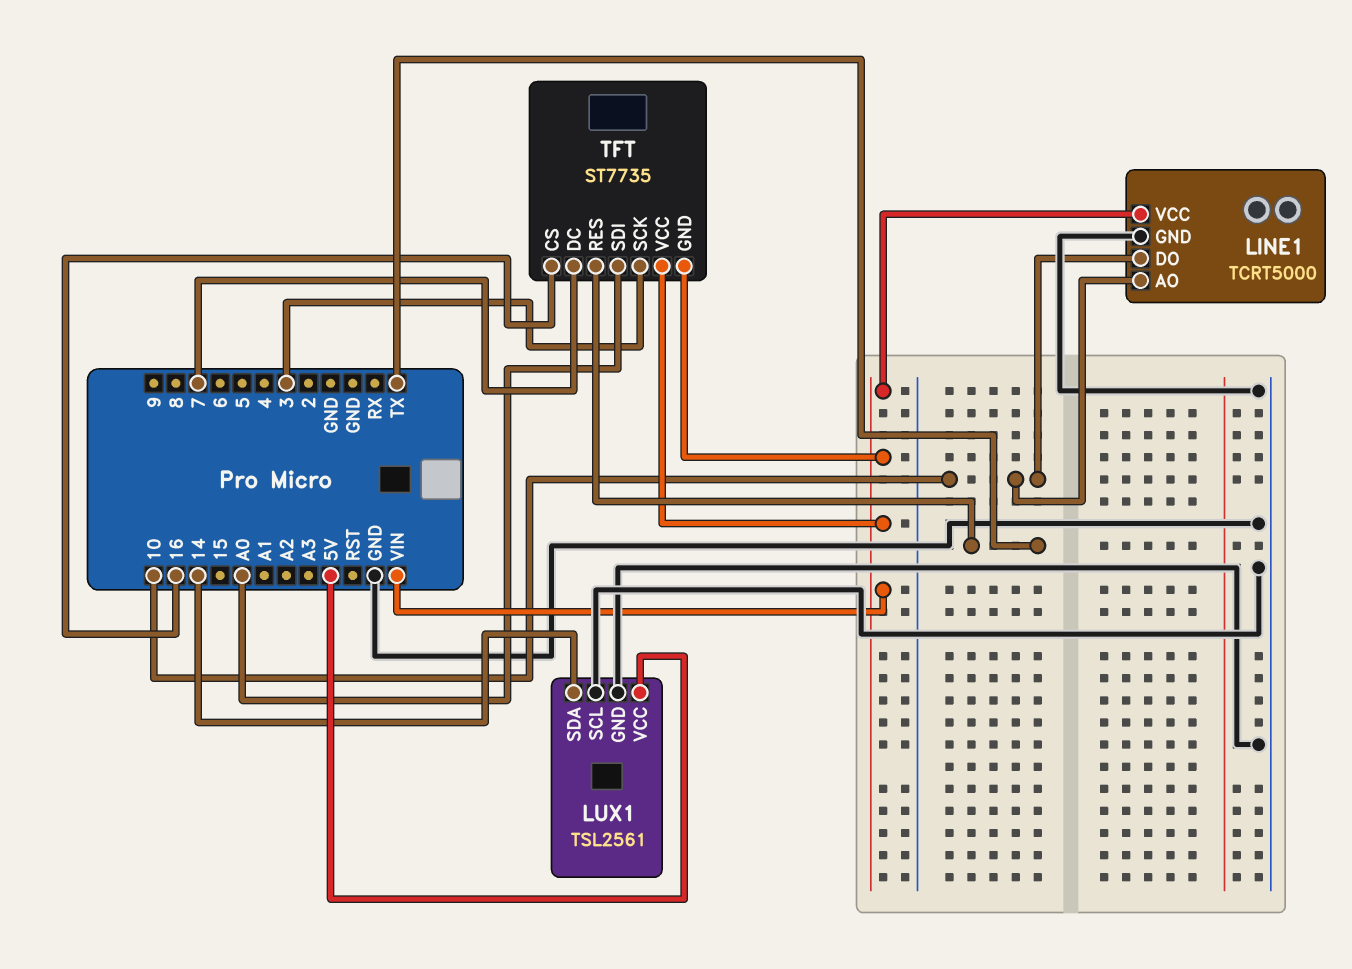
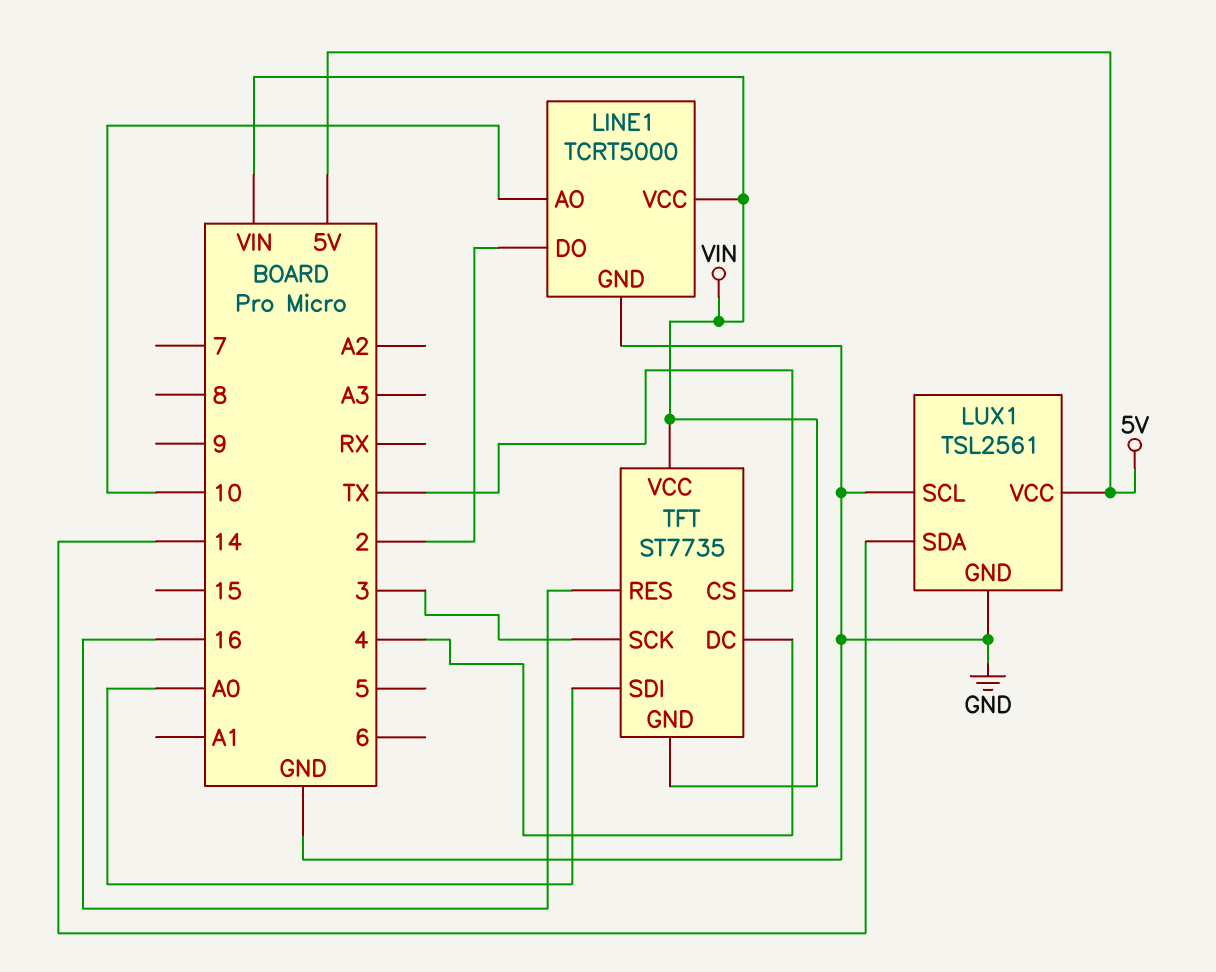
LINE1 pin DO: 10 -> 2
TFT pin CS: 16 -> TX
TFT pin DC: 7 -> 4
TFT pin RES: TX -> 16

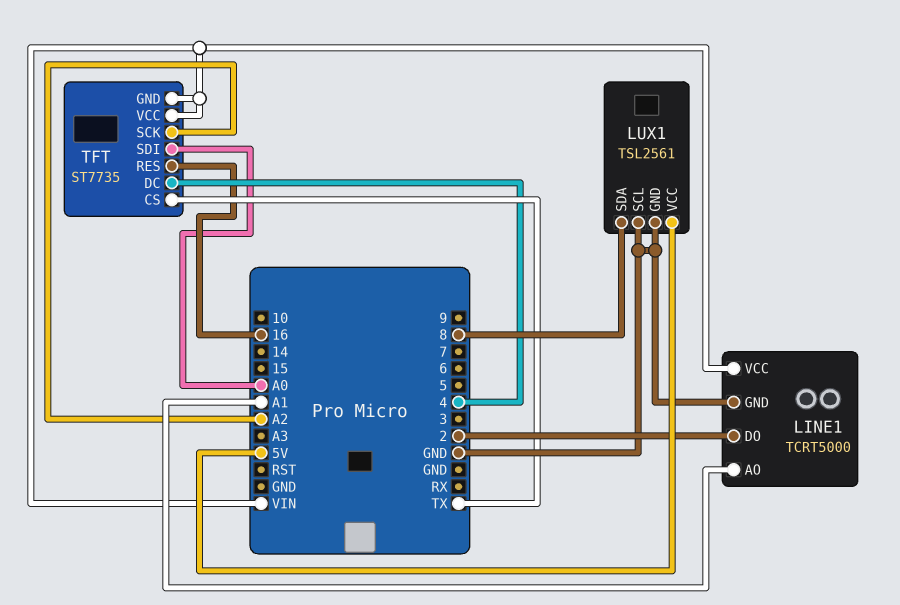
LINE1 pin AO: 10 -> A1
LUX1 pin SDA: 14 -> 8
TFT pin SCK: 3 -> A2

